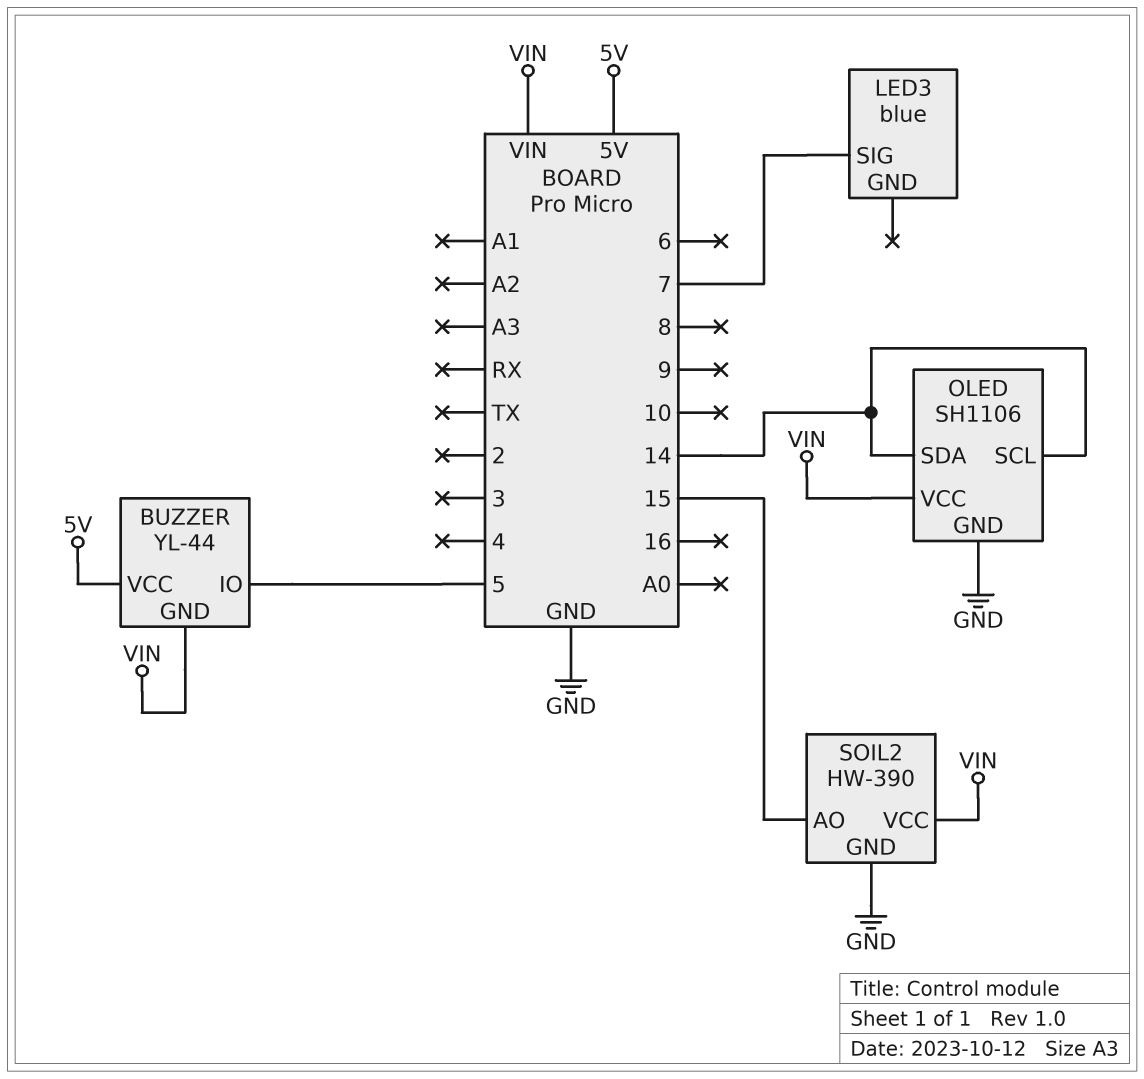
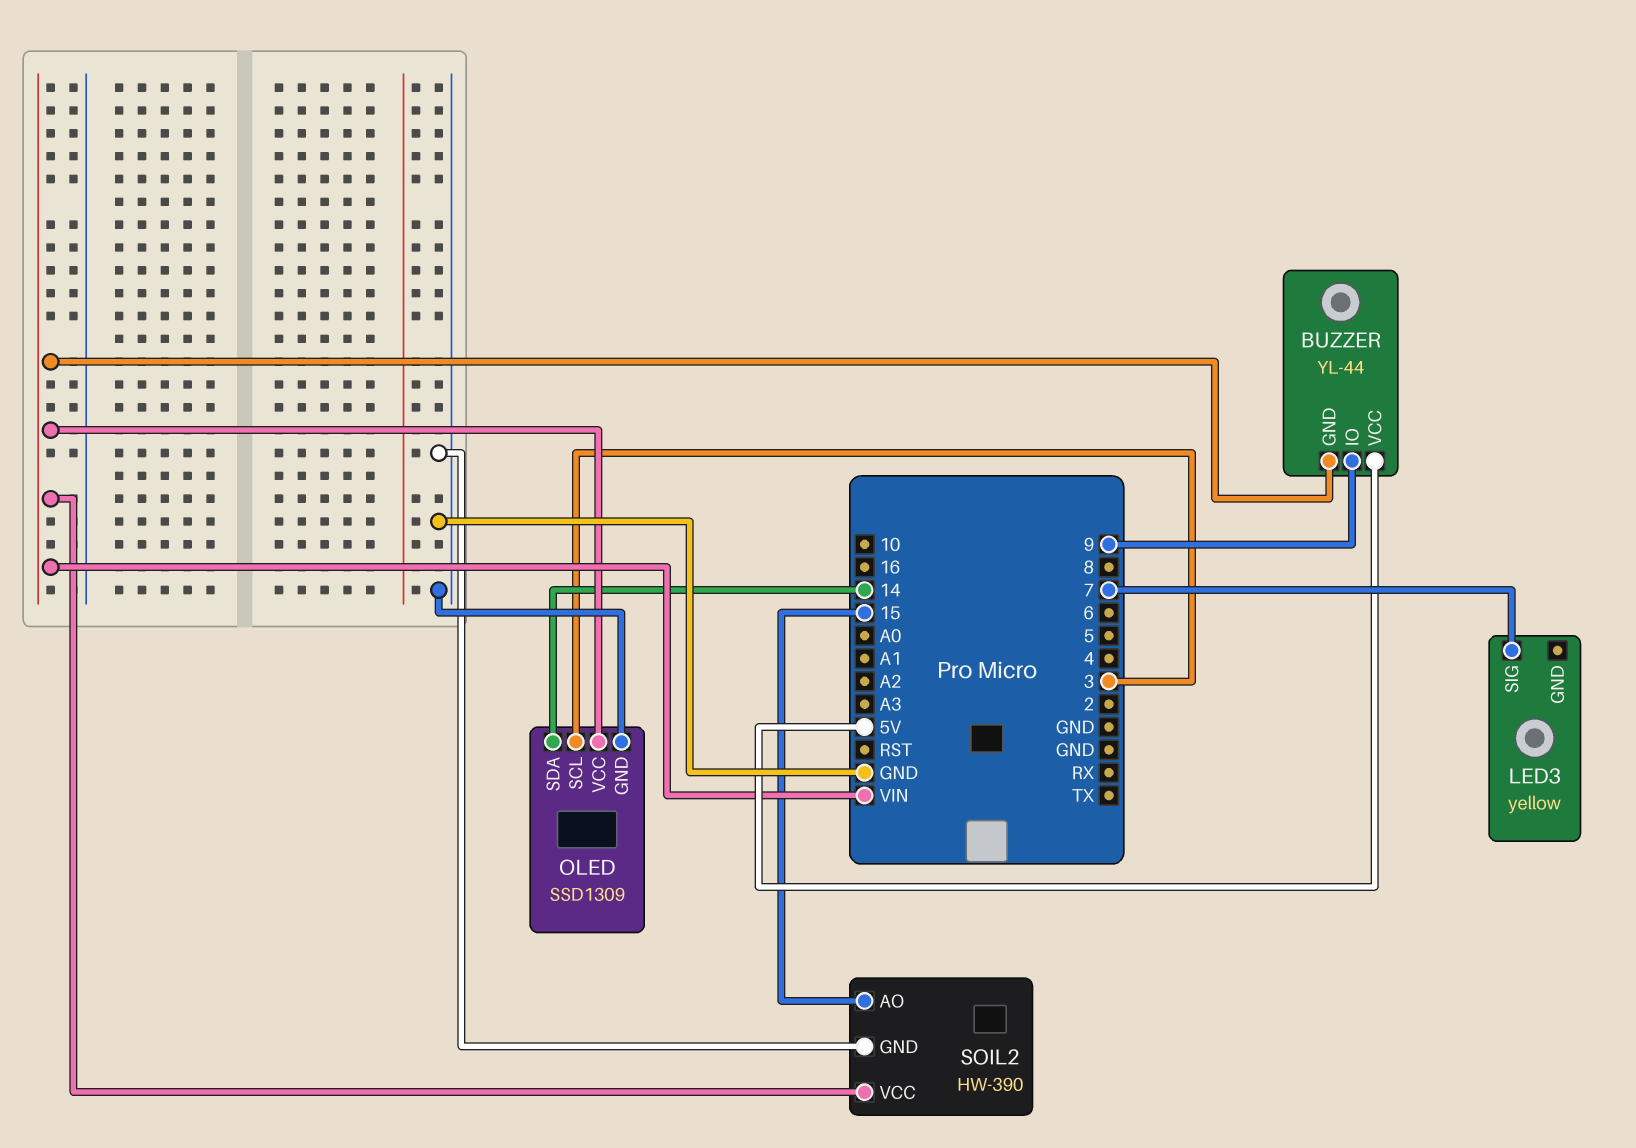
BUZZER pin IO: 5 -> 9
LED3: blue -> yellow
OLED: SH1106 -> SSD1309
OLED pin SCL: 14 -> 3

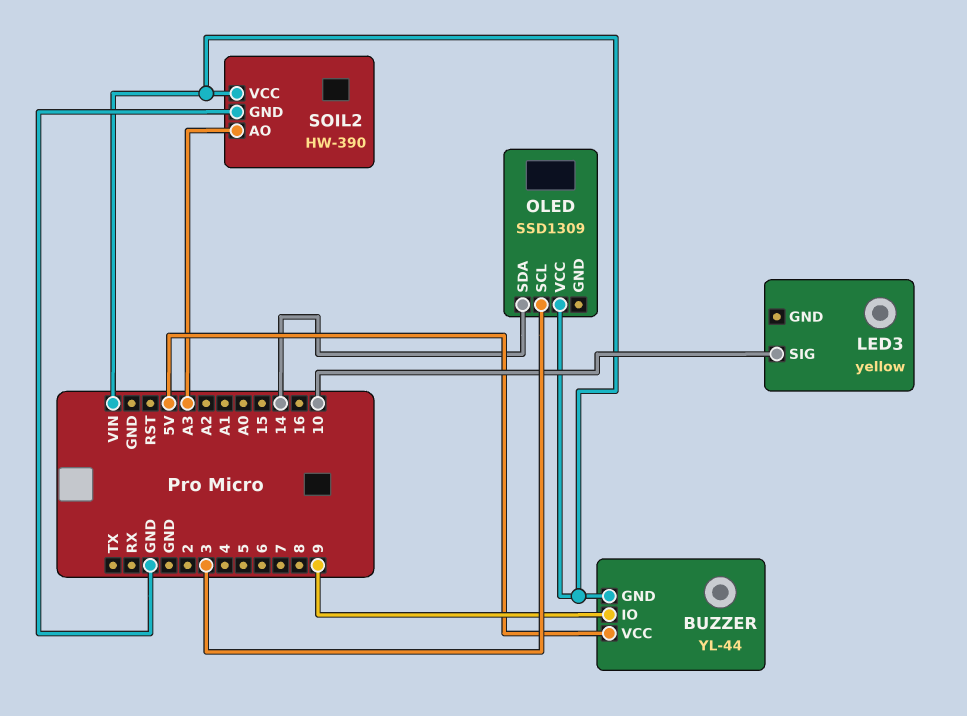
LED3 pin SIG: 7 -> 10
OLED pin GND: GND -> none
SOIL2 pin AO: 15 -> A3

